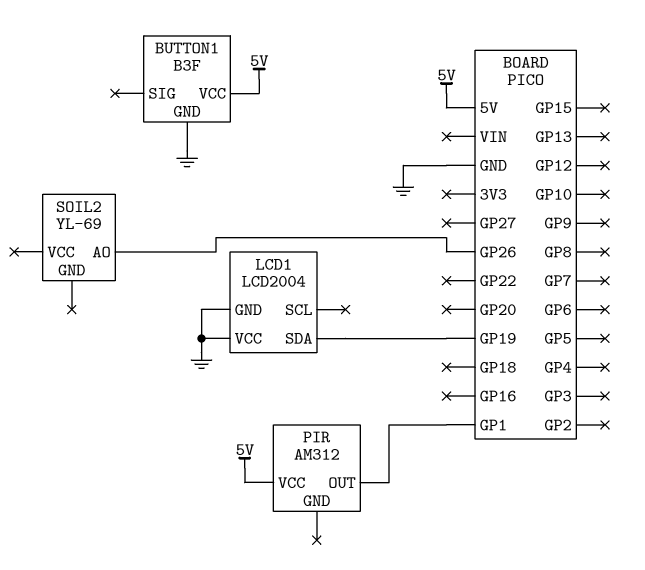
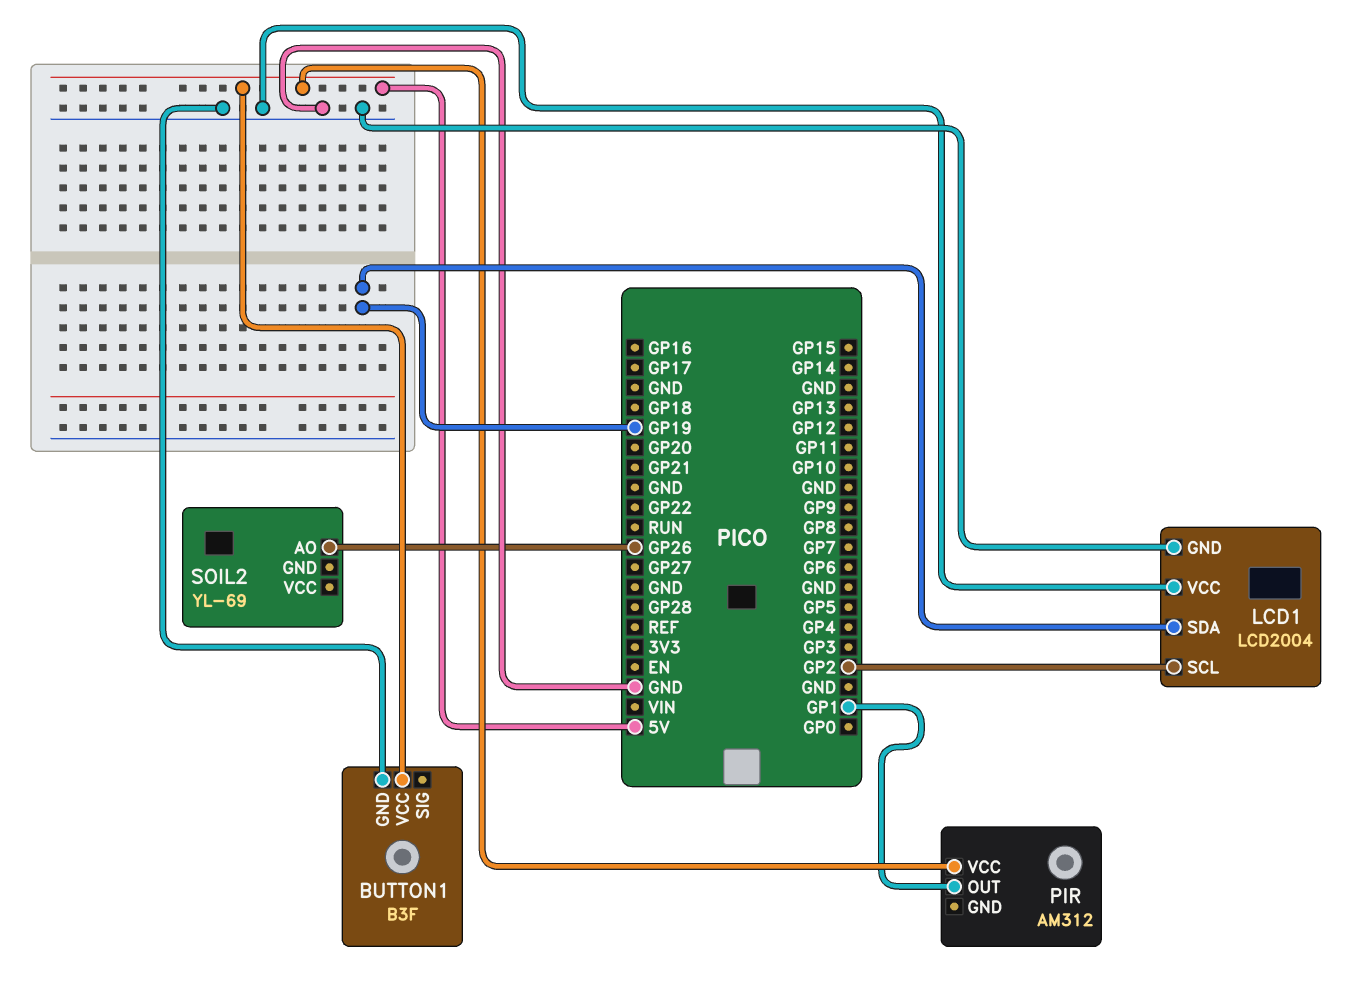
LCD1 pin SCL: none -> GP2

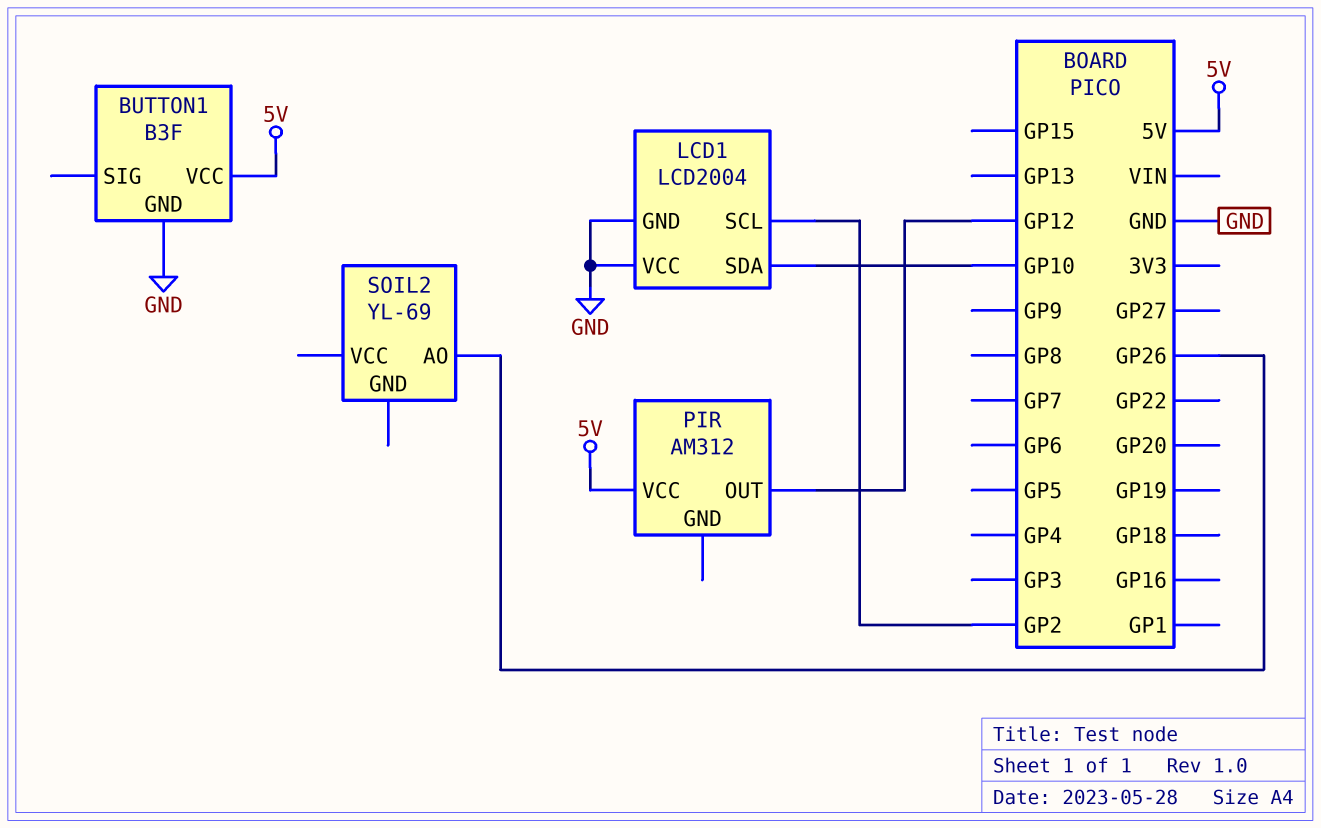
LCD1 pin SDA: GP19 -> GP10
PIR pin OUT: GP1 -> GP12

